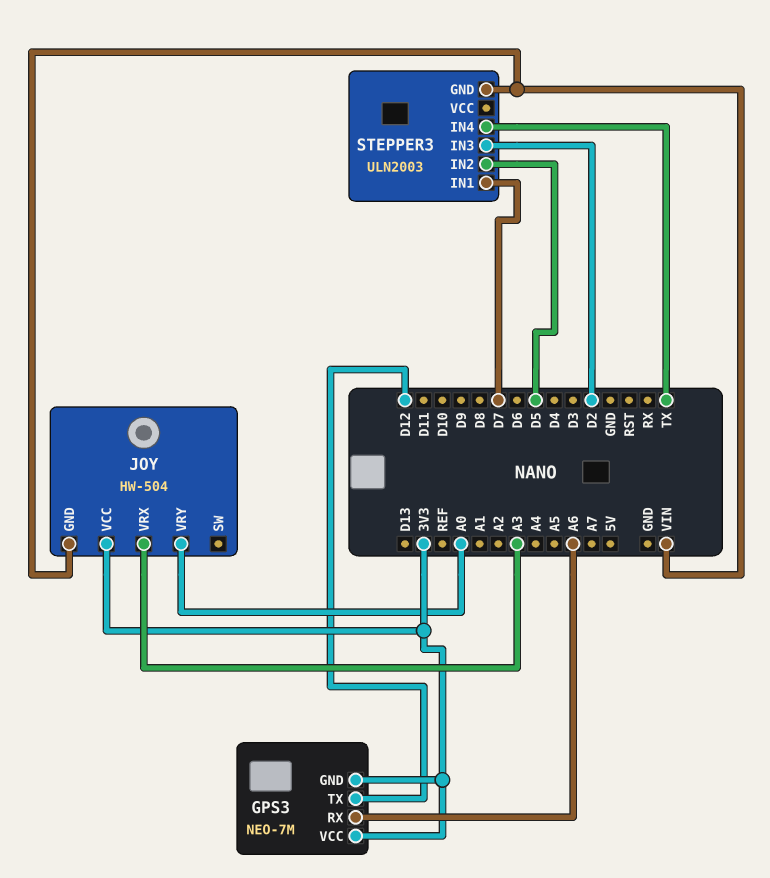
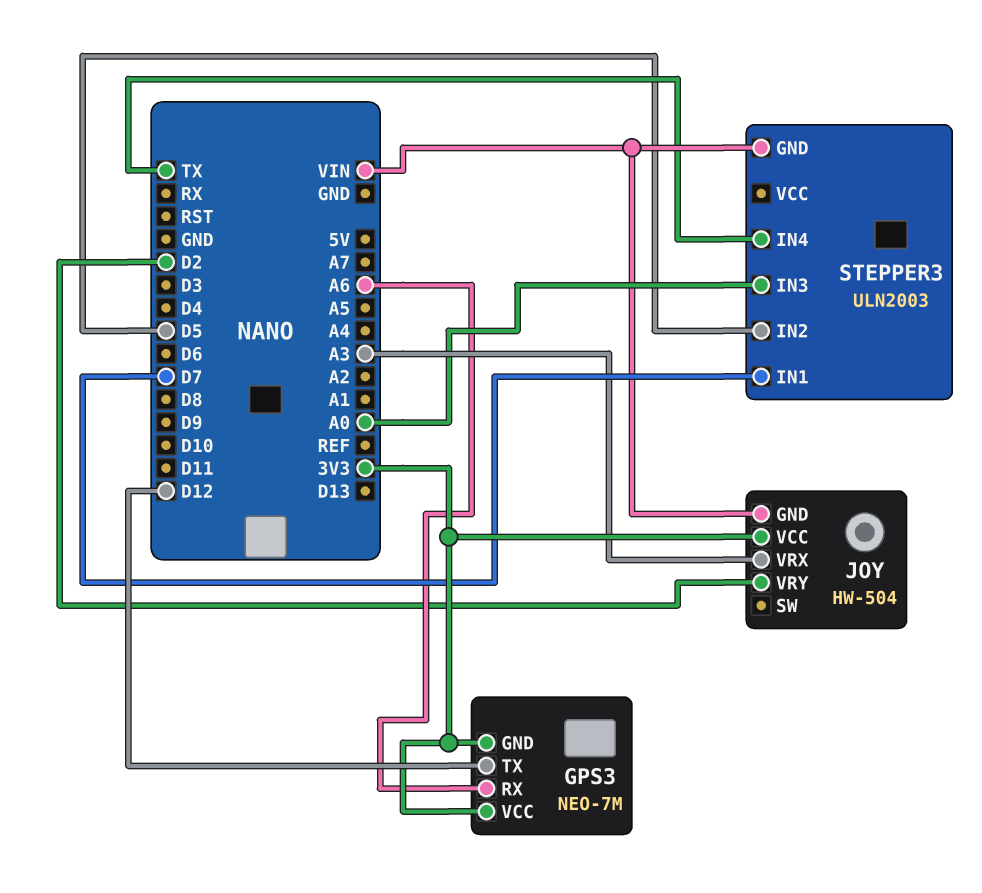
JOY pin VRY: A0 -> D2
STEPPER3 pin IN3: D2 -> A0

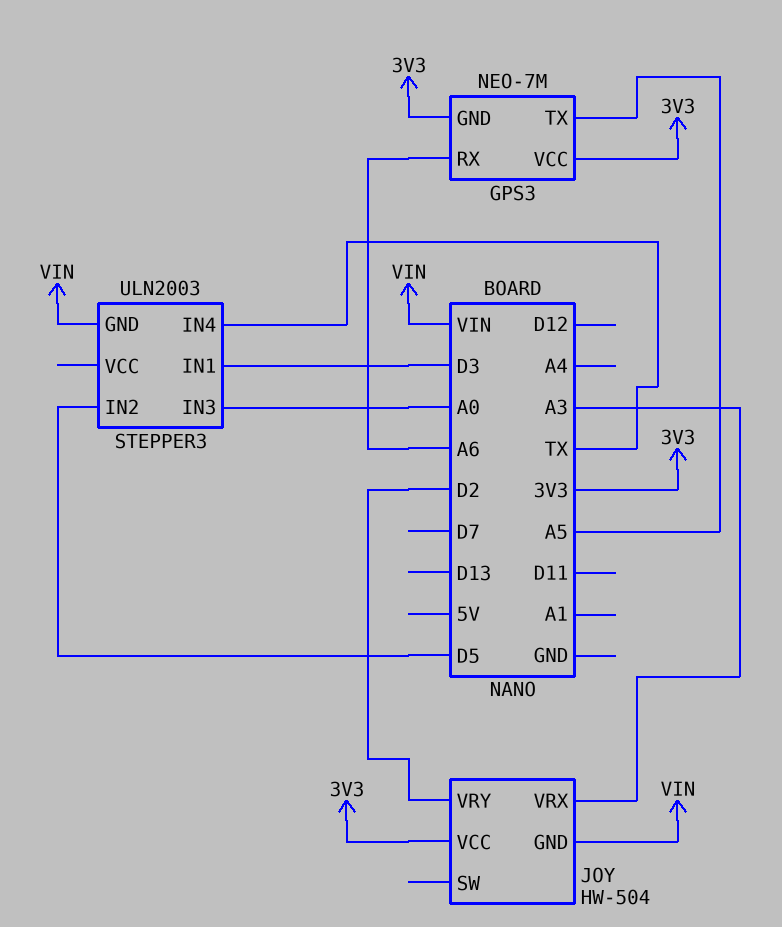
GPS3 pin TX: D12 -> A5
STEPPER3 pin IN1: D7 -> D3

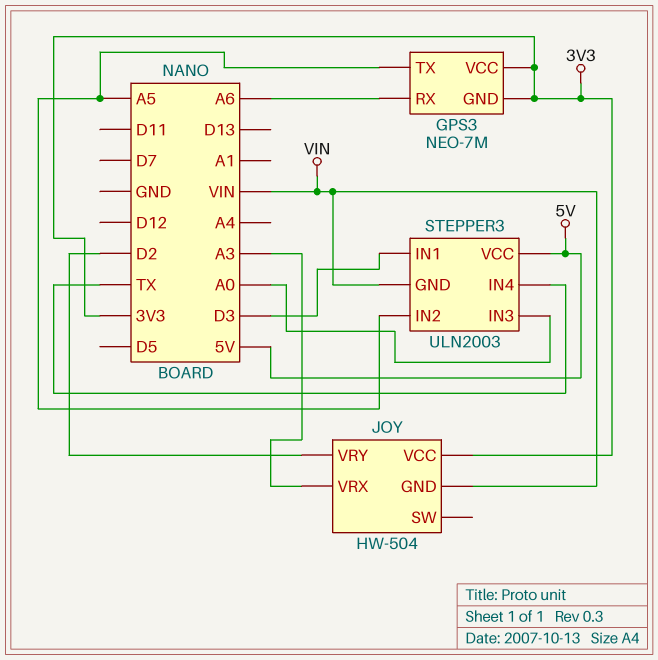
STEPPER3 pin IN2: D5 -> A5
STEPPER3 pin VCC: none -> 5V

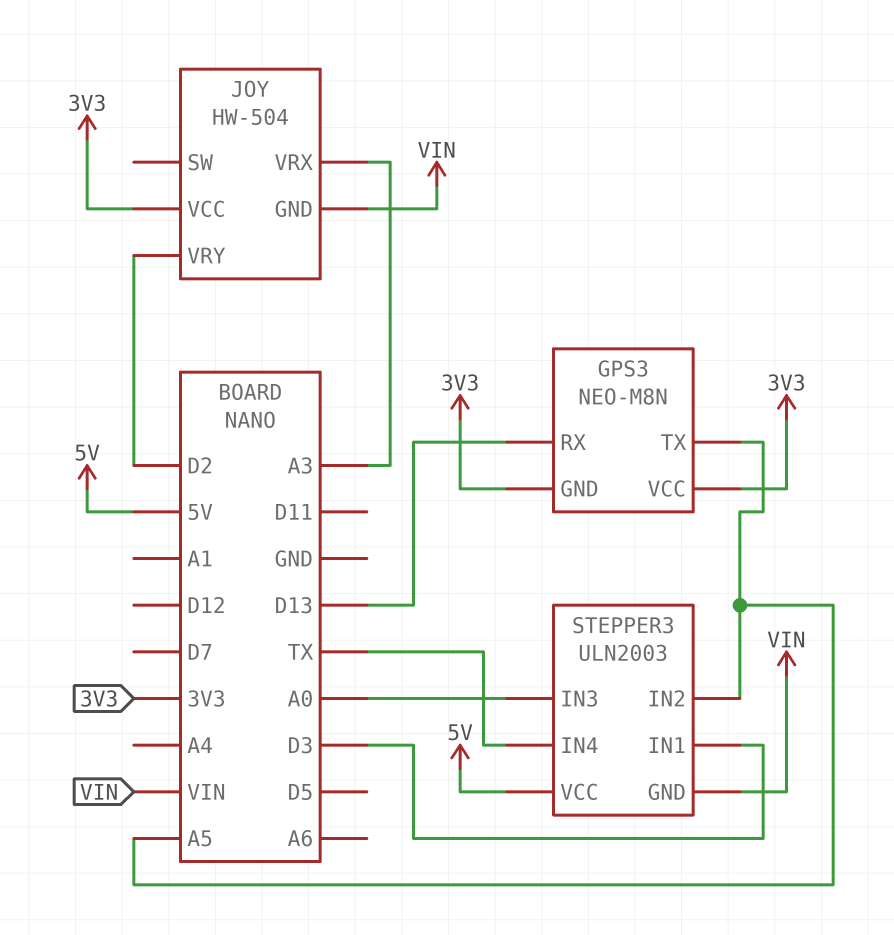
GPS3: NEO-7M -> NEO-M8N
GPS3 pin RX: A6 -> D13

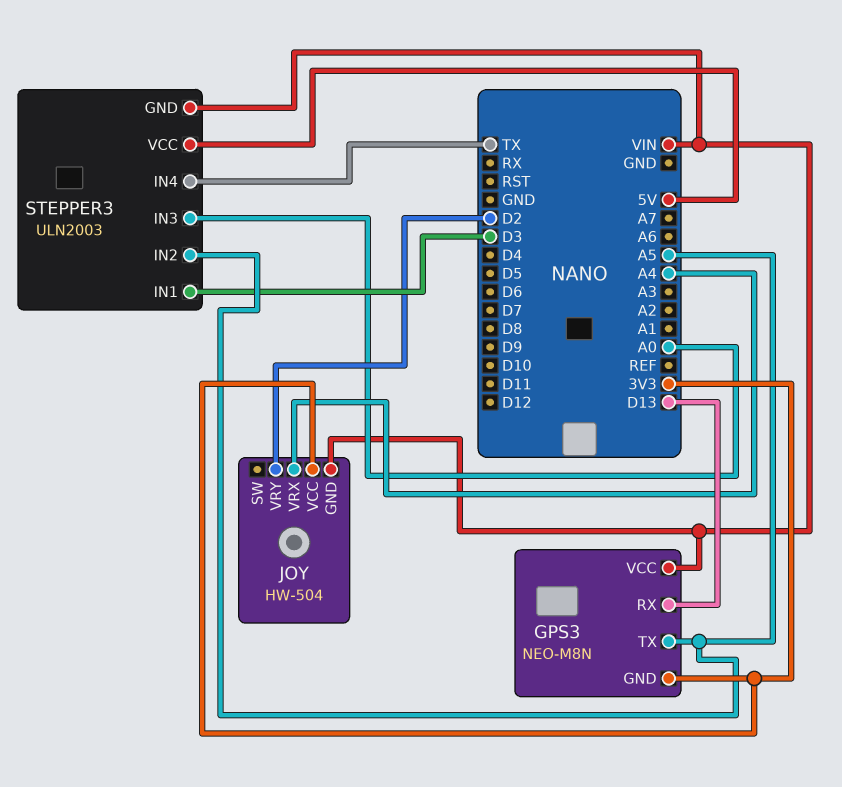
GPS3 pin VCC: 3V3 -> VIN
JOY pin VRX: A3 -> A4

